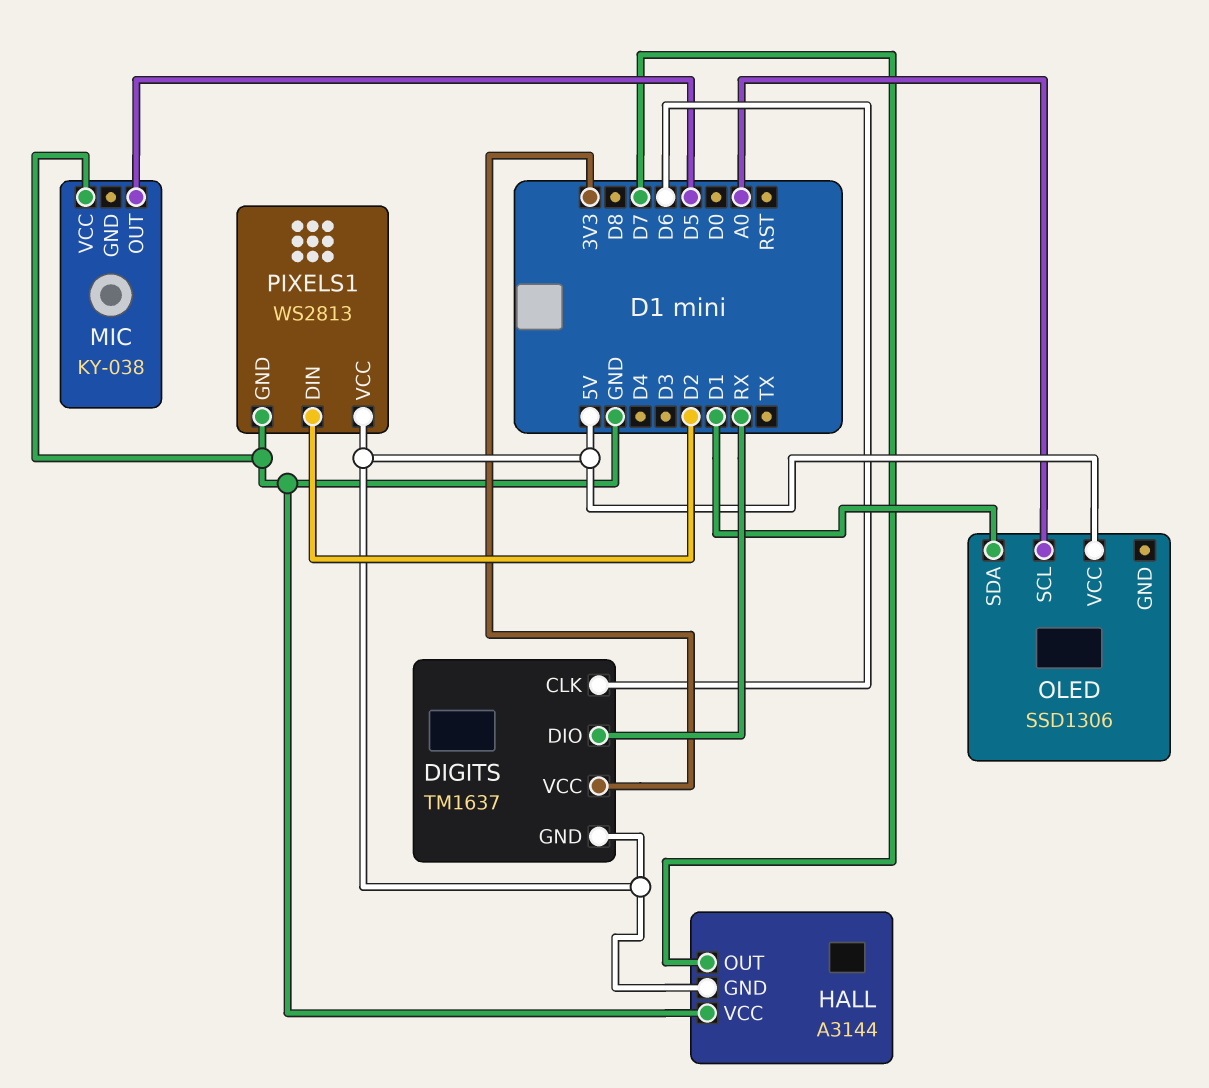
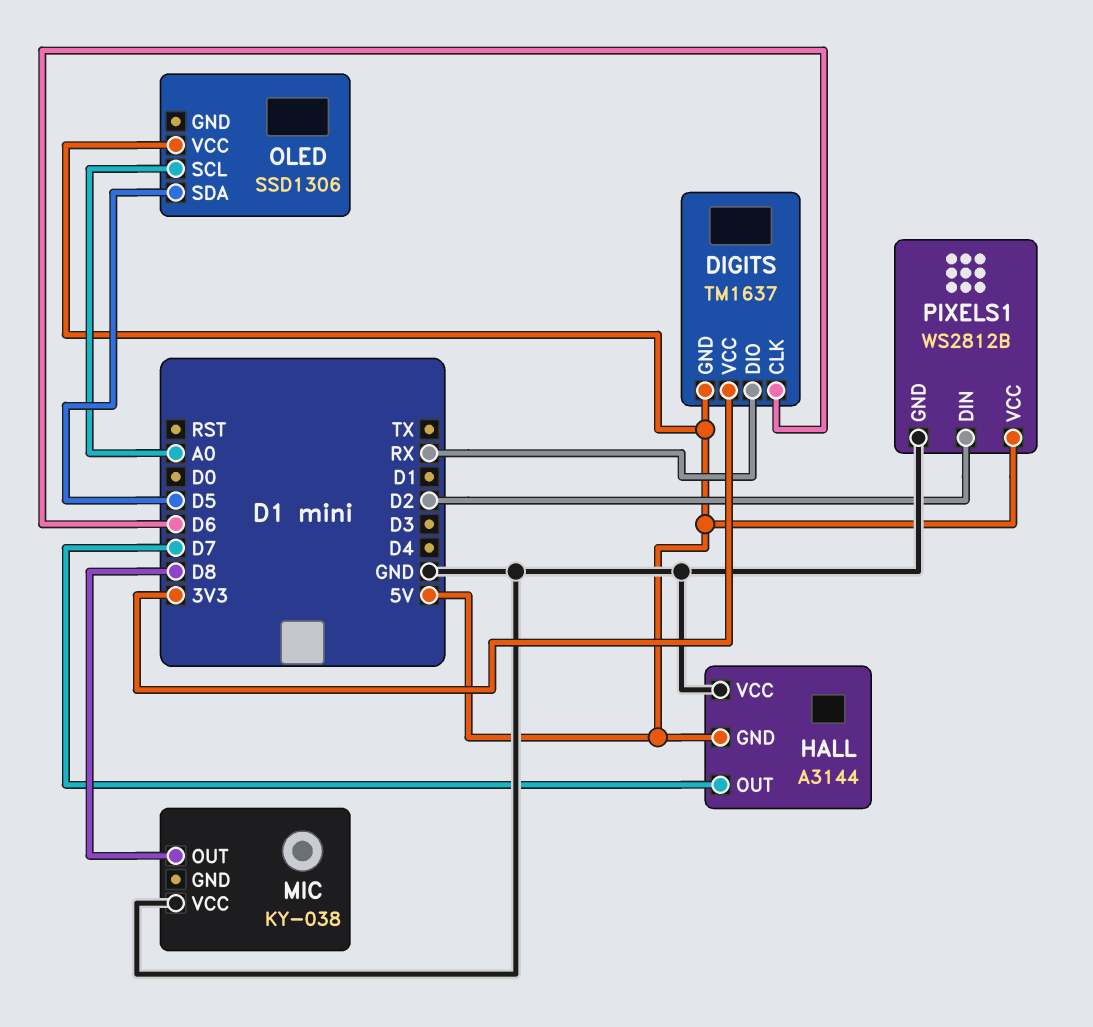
MIC pin OUT: D5 -> D8
OLED pin SDA: D1 -> D5
PIXELS1: WS2813 -> WS2812B

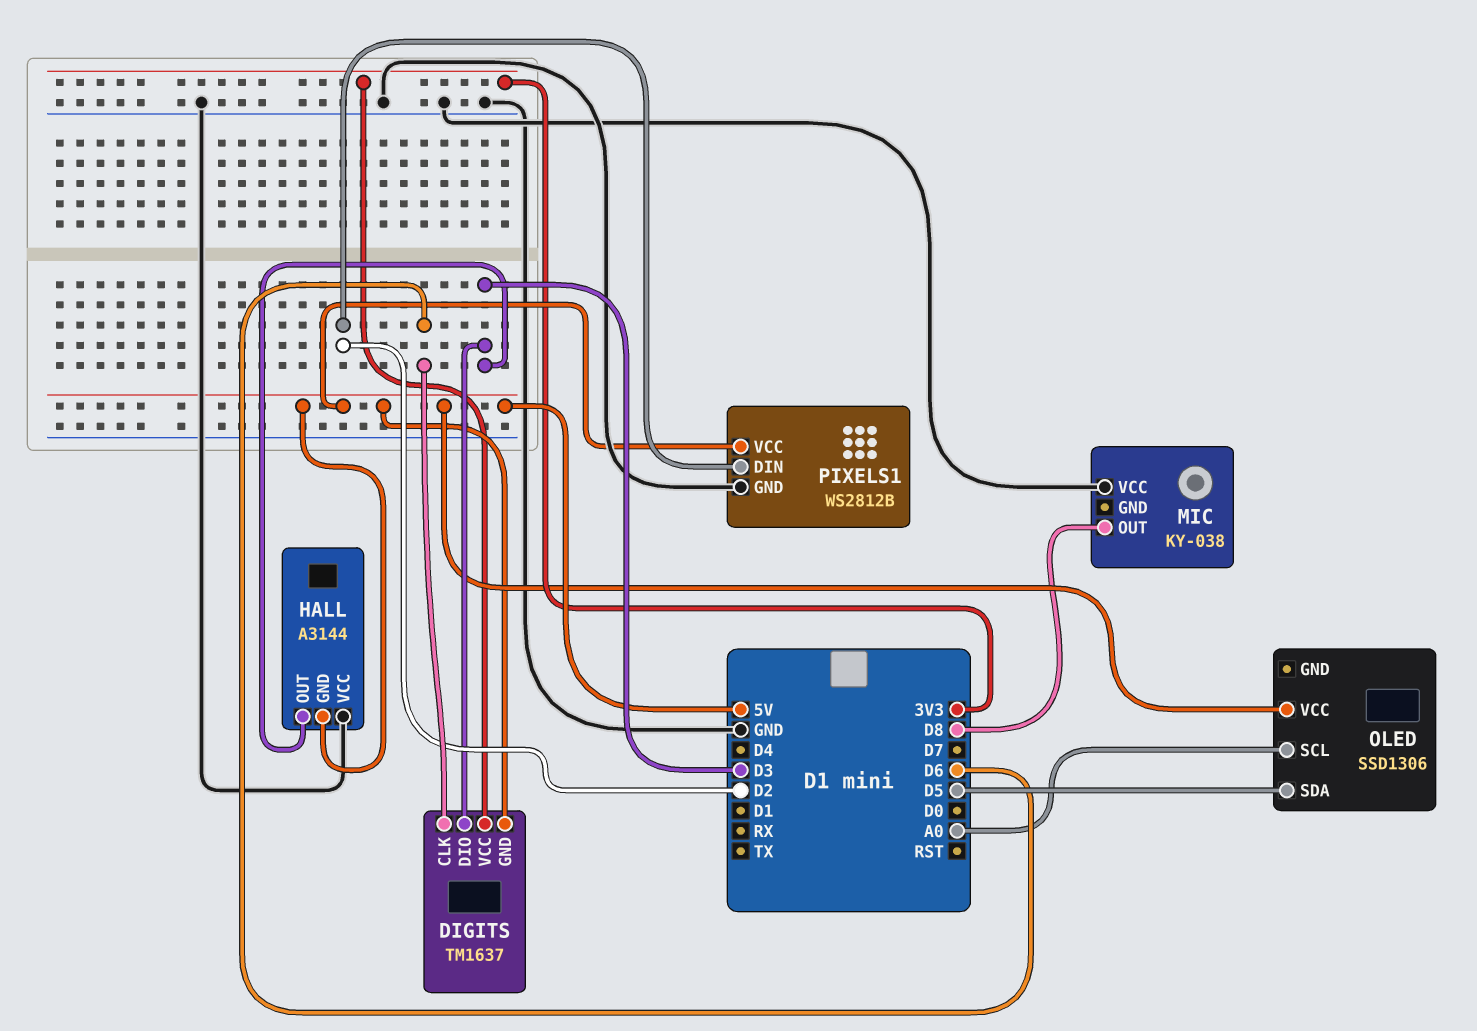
DIGITS pin DIO: RX -> D3
HALL pin OUT: D7 -> D3

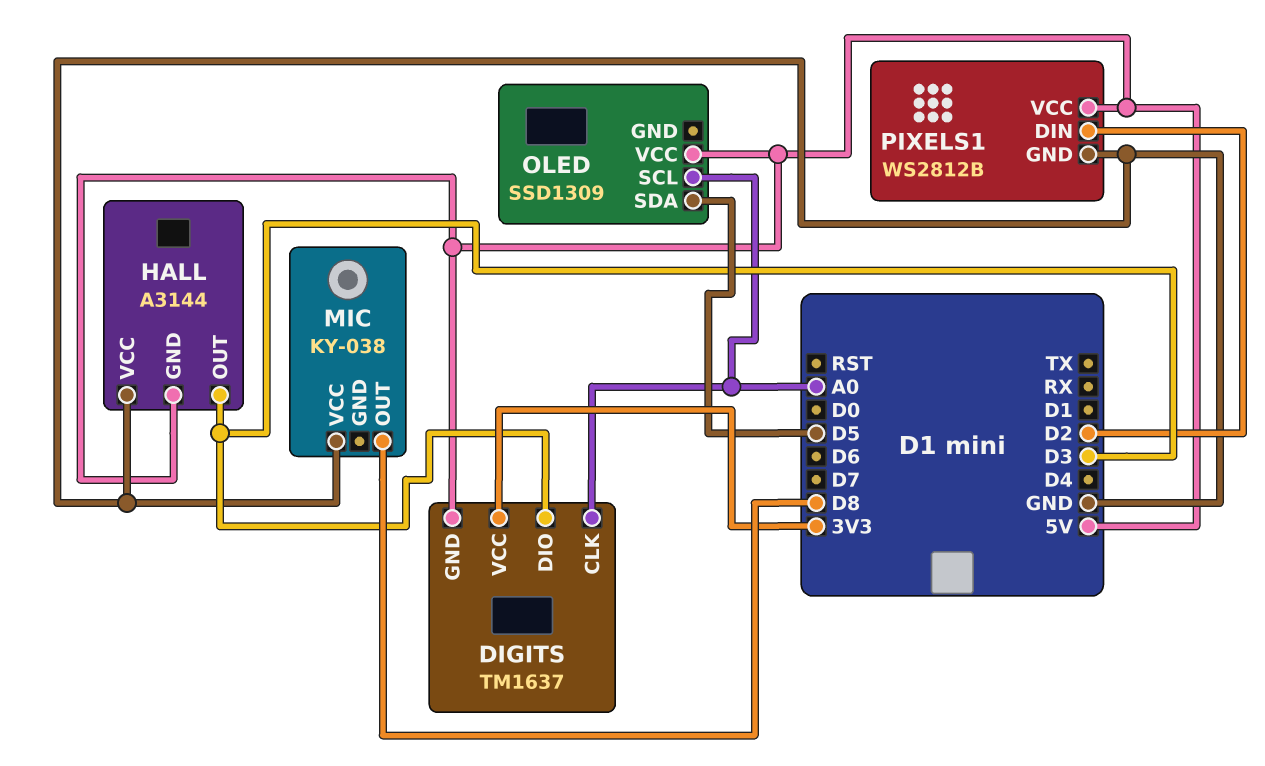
DIGITS pin CLK: D6 -> A0
OLED: SSD1306 -> SSD1309

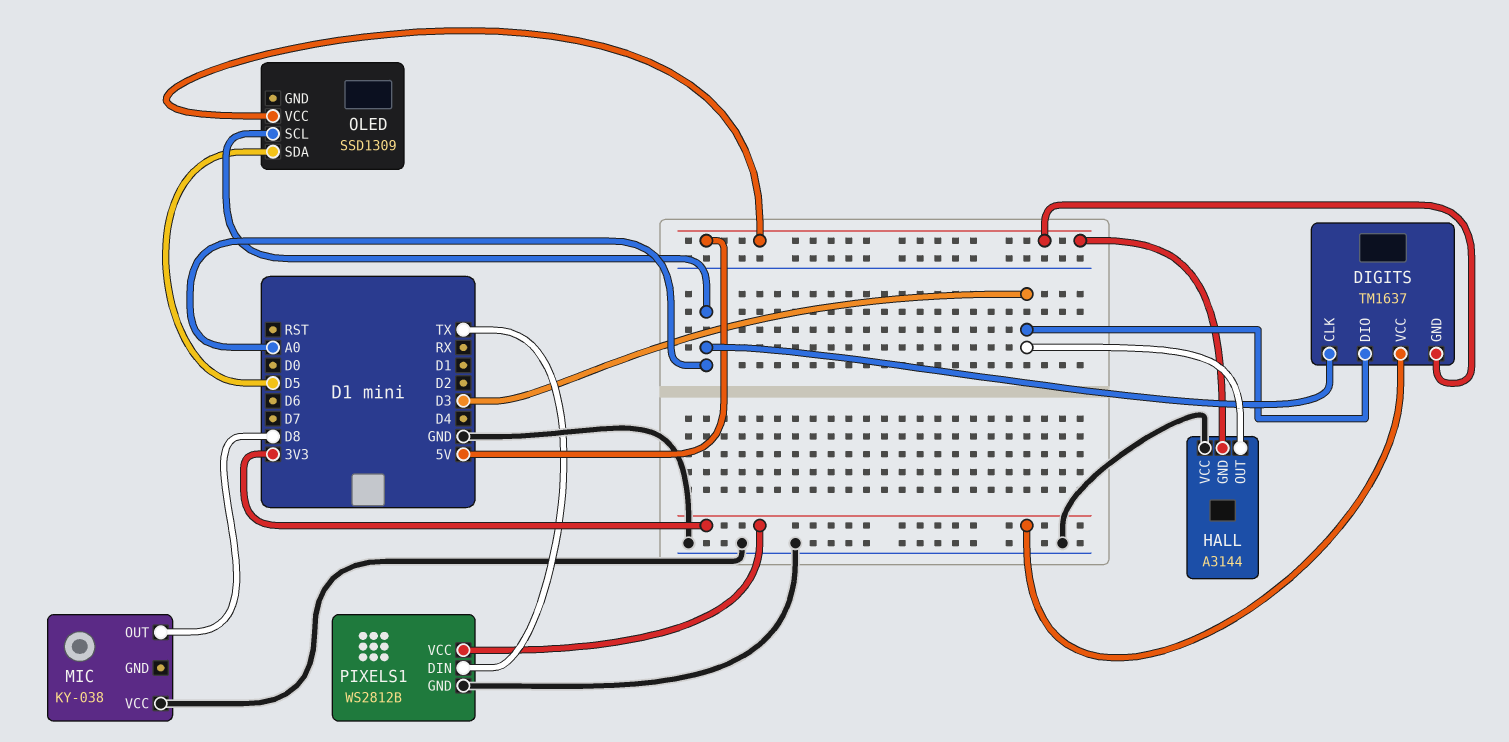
PIXELS1 pin DIN: D2 -> TX
PIXELS1 pin VCC: 5V -> 3V3

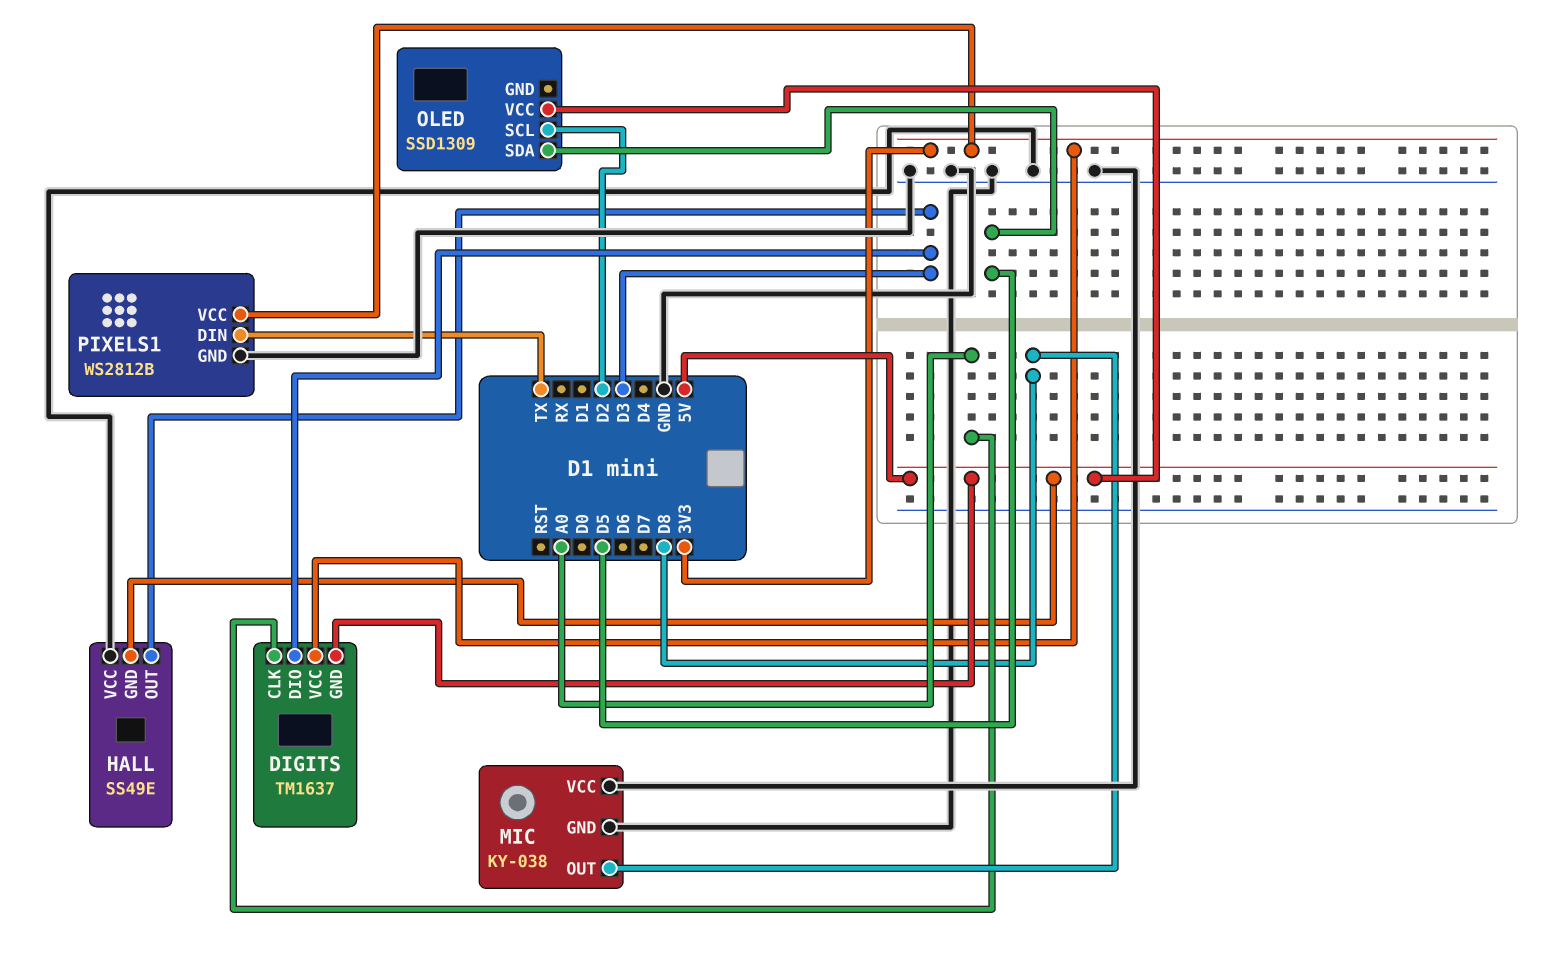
HALL: A3144 -> SS49E
MIC pin GND: none -> GND
OLED pin SCL: A0 -> D2

